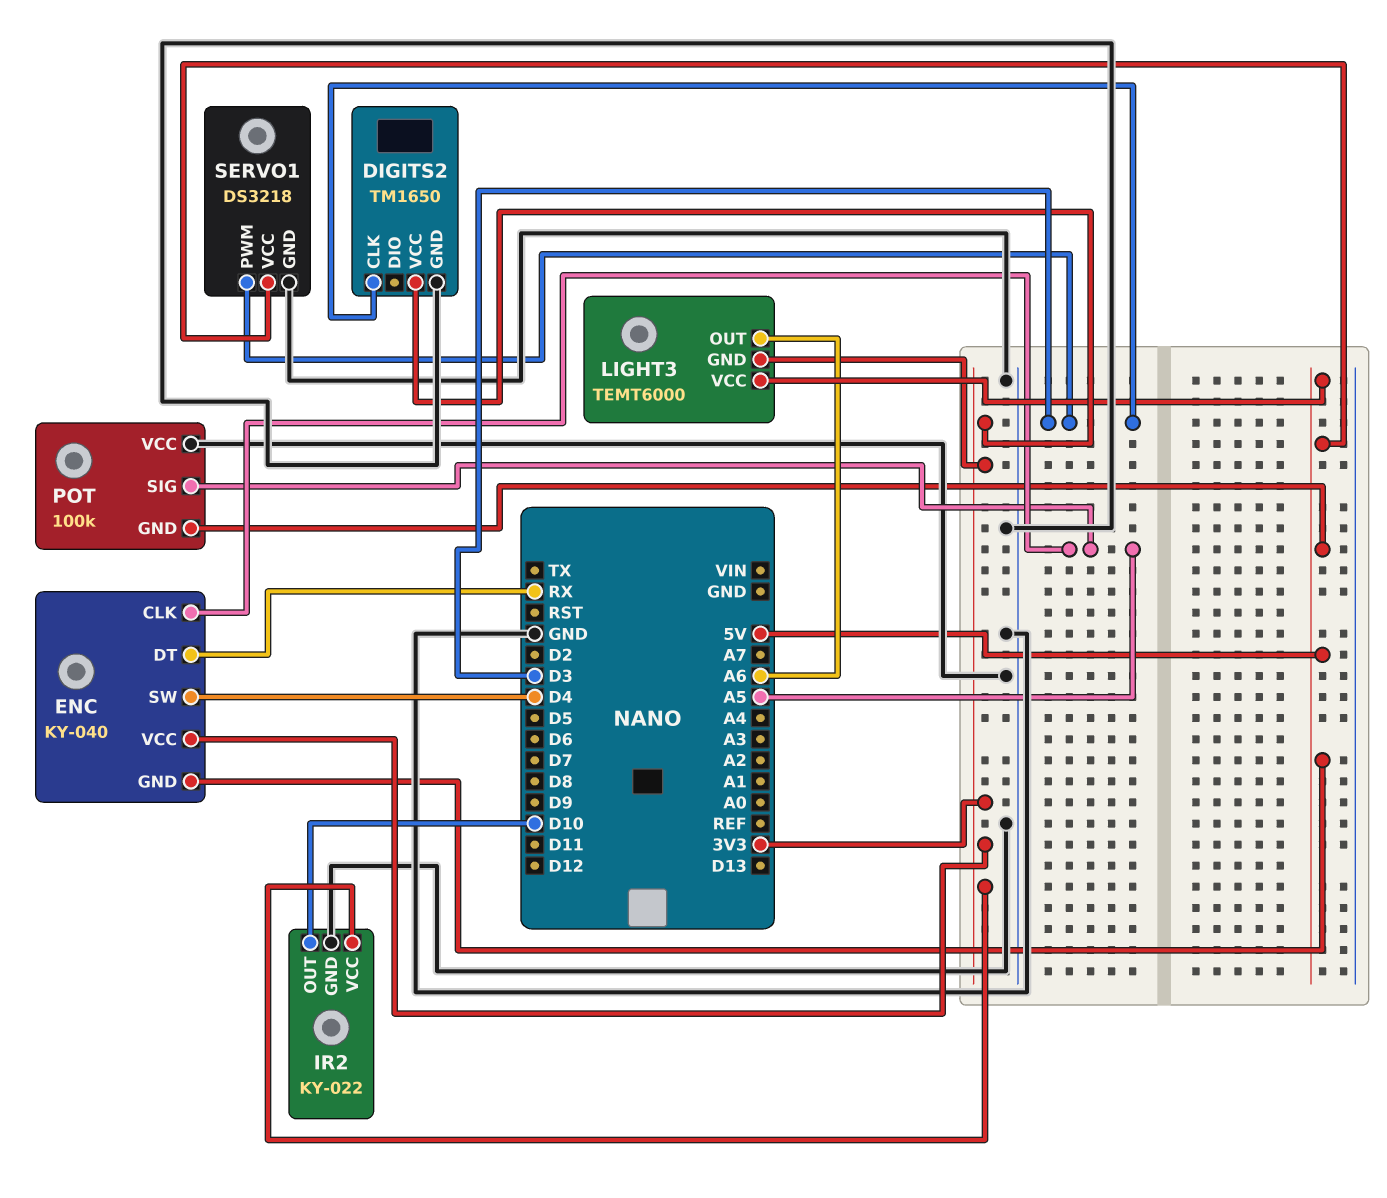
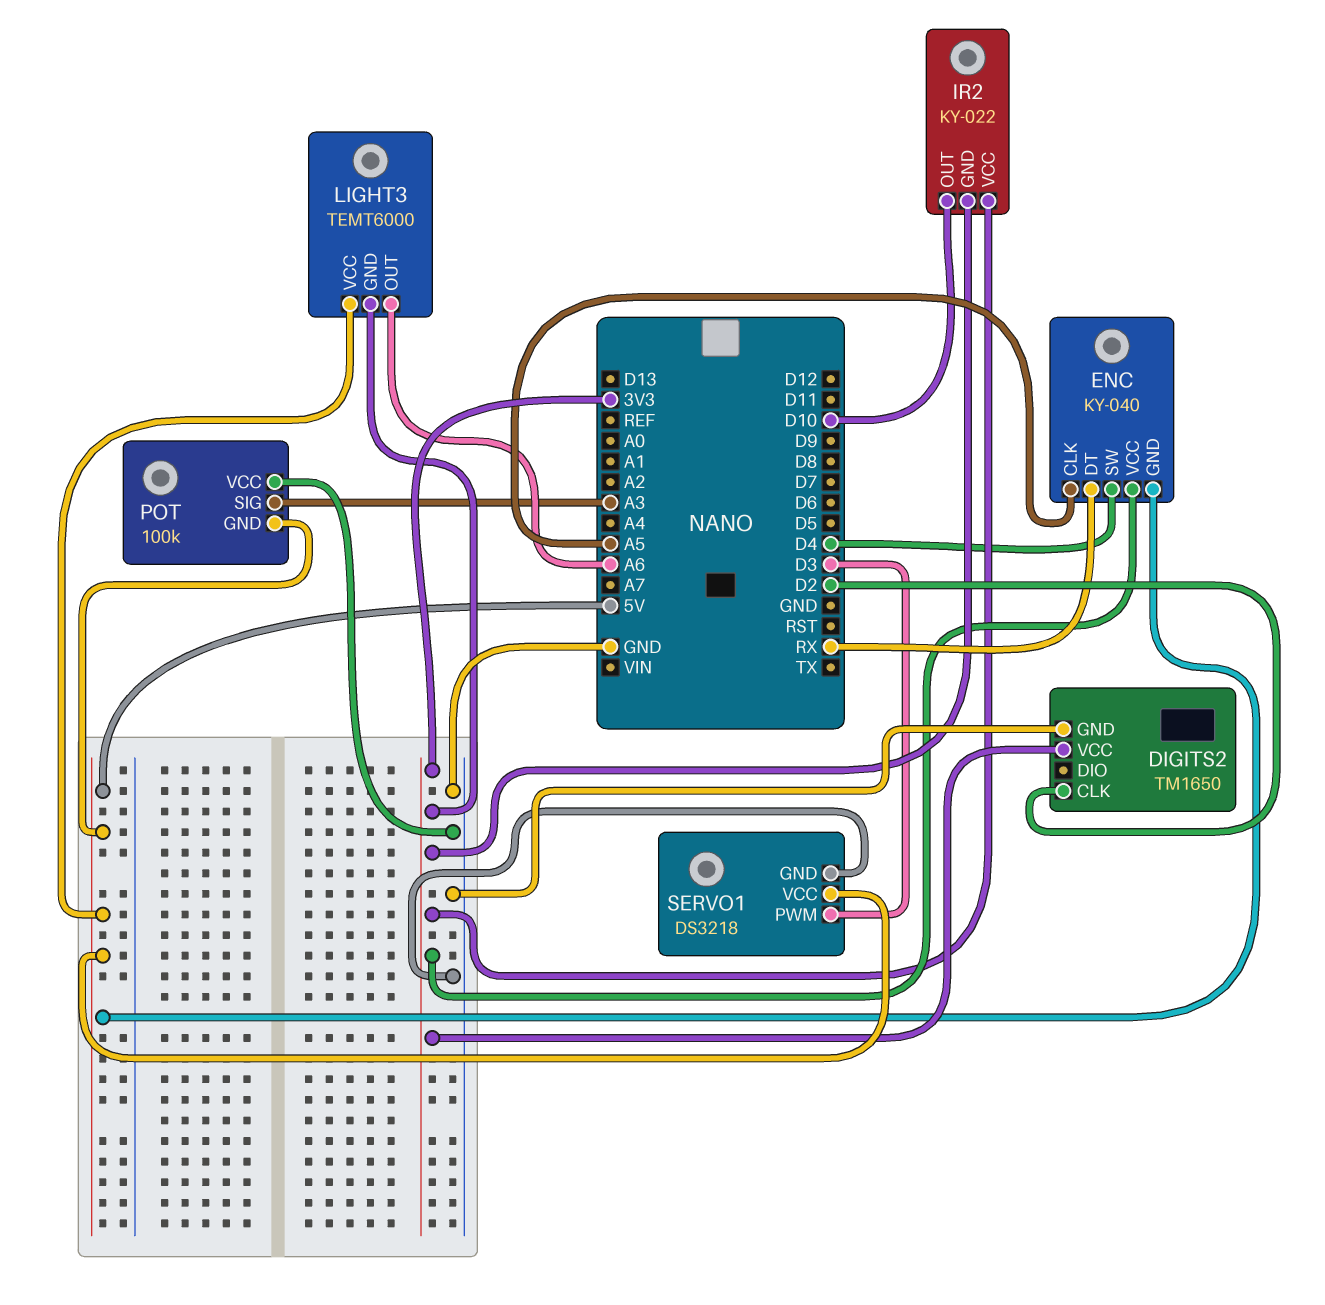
DIGITS2 pin CLK: D3 -> D2
IR2 pin GND: GND -> 3V3
POT pin SIG: A5 -> A3

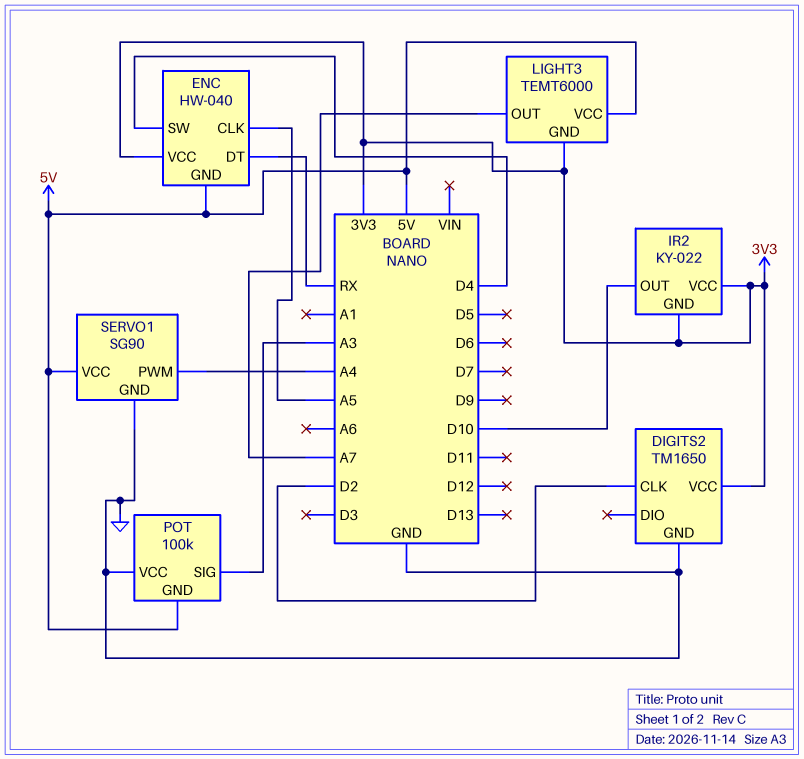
ENC: KY-040 -> HW-040
LIGHT3 pin OUT: A6 -> A7
SERVO1: DS3218 -> SG90
SERVO1 pin PWM: D3 -> A4

